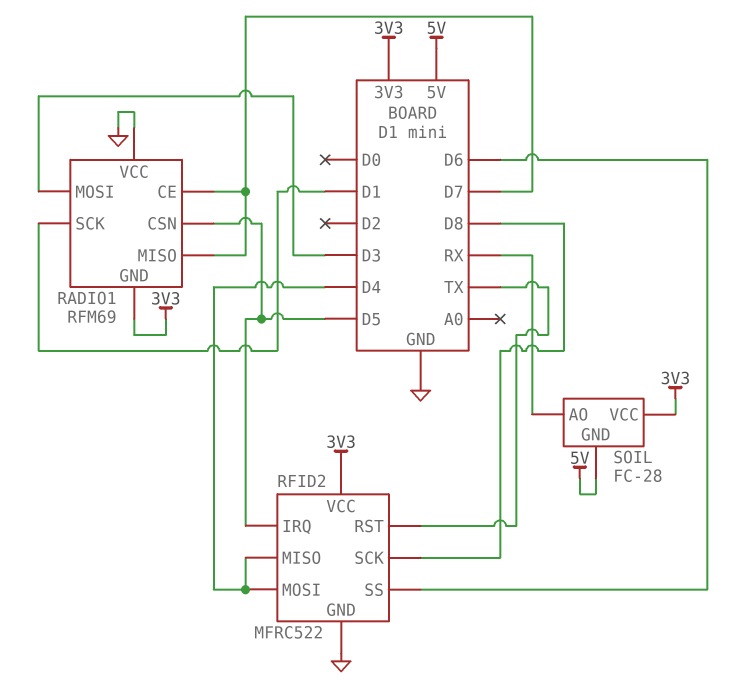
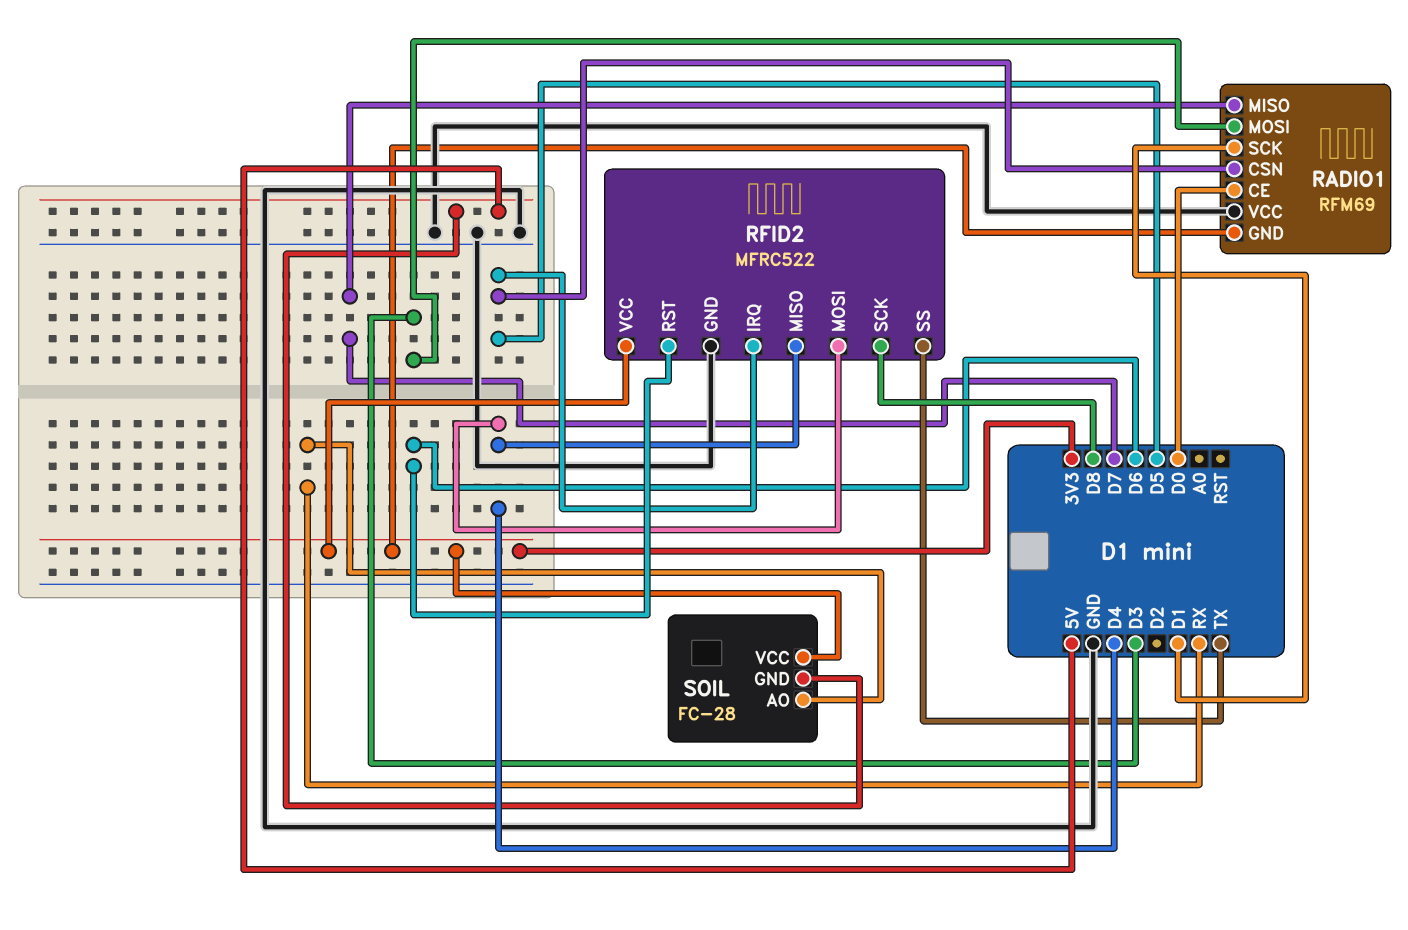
RADIO1 pin CE: D7 -> D0
RFID2 pin RST: TX -> D6
RFID2 pin SS: D6 -> TX

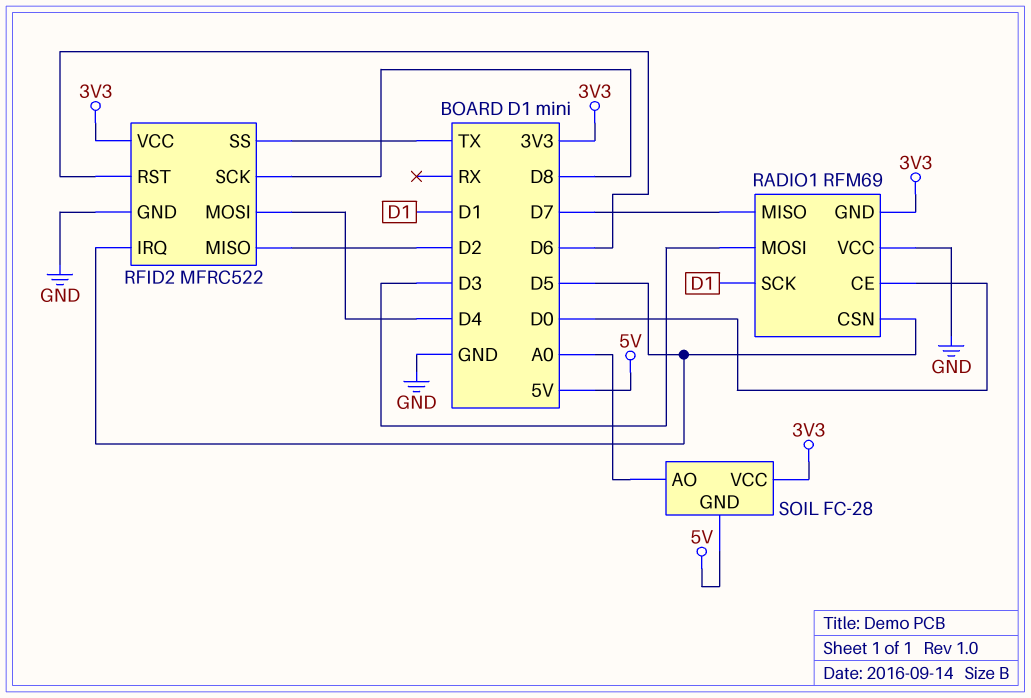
RFID2 pin MISO: D4 -> D2
SOIL pin AO: RX -> A0

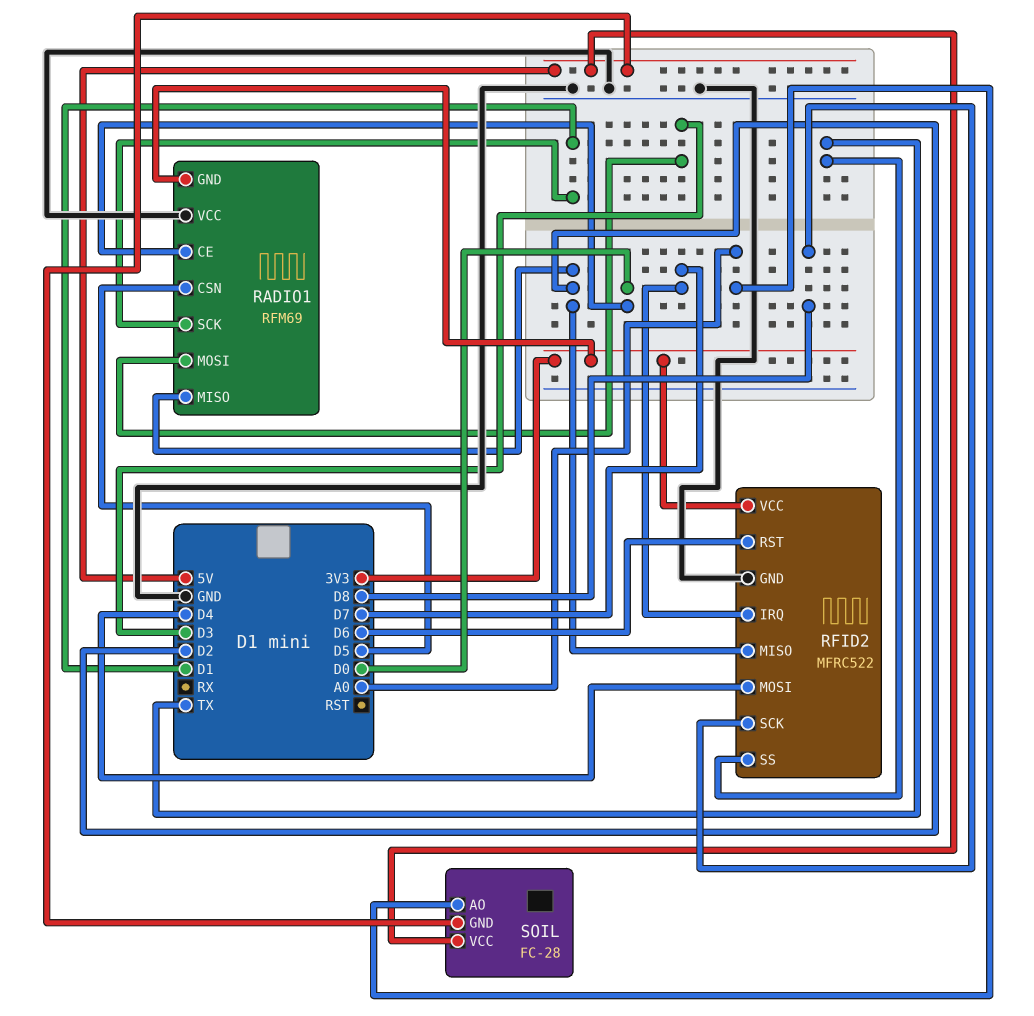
RADIO1 pin MISO: D7 -> D2
RFID2 pin IRQ: D5 -> D7
SOIL pin VCC: 3V3 -> 5V

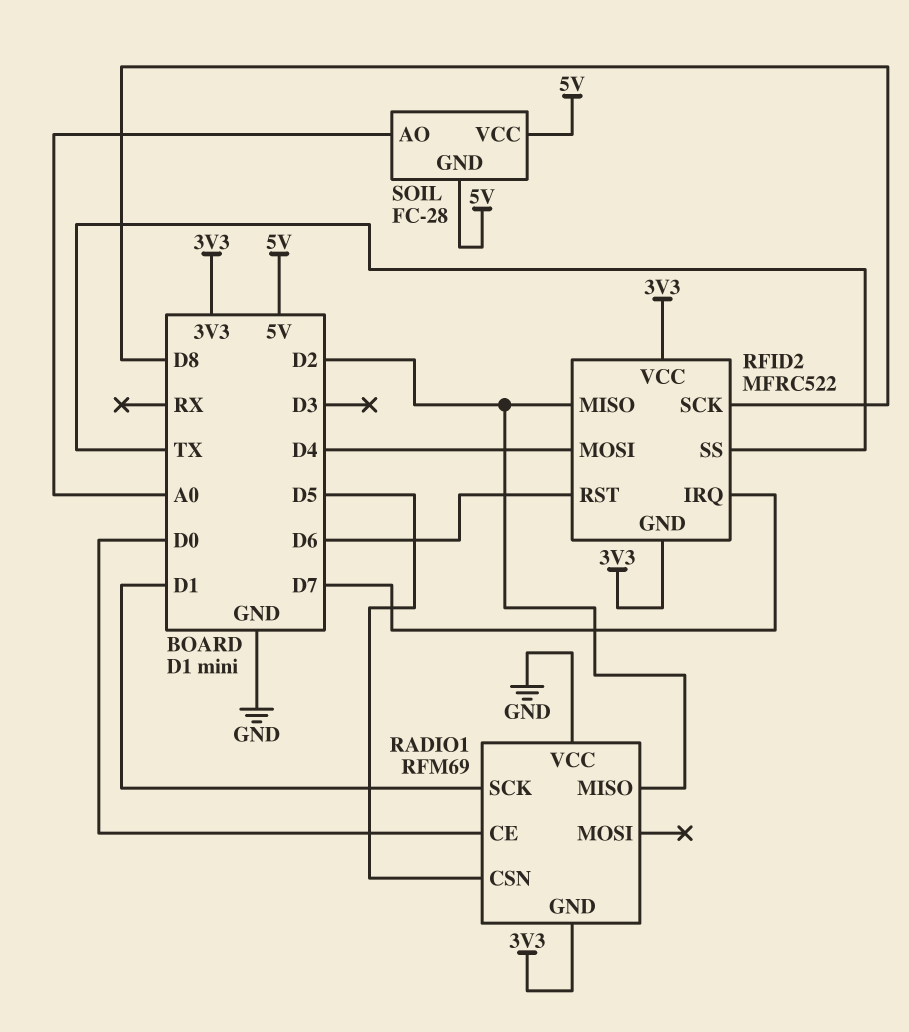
RADIO1 pin MOSI: D3 -> none
RFID2 pin GND: GND -> 3V3

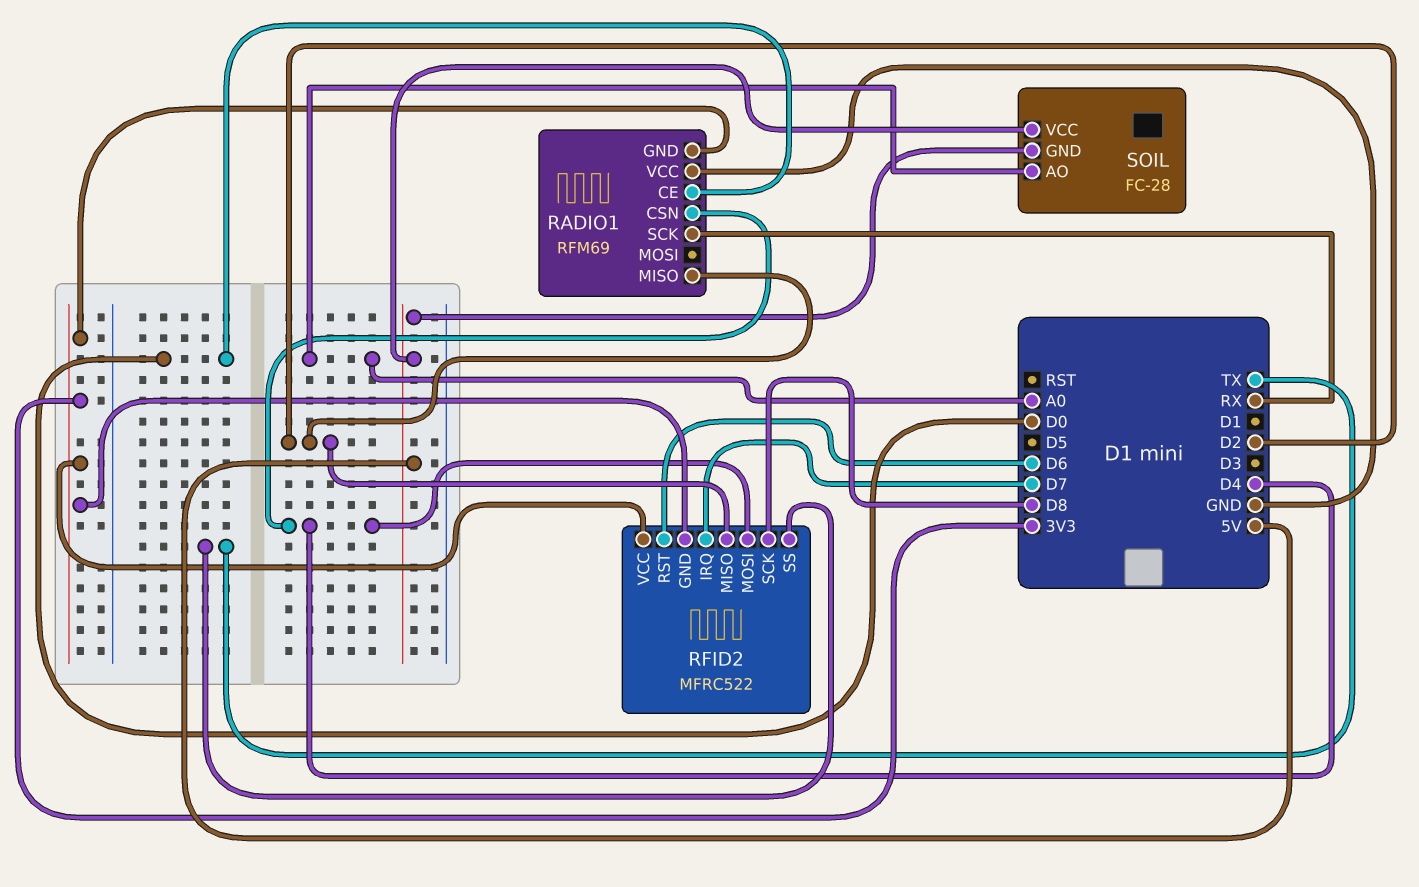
RADIO1 pin CSN: D5 -> D4
RADIO1 pin SCK: D1 -> RX

